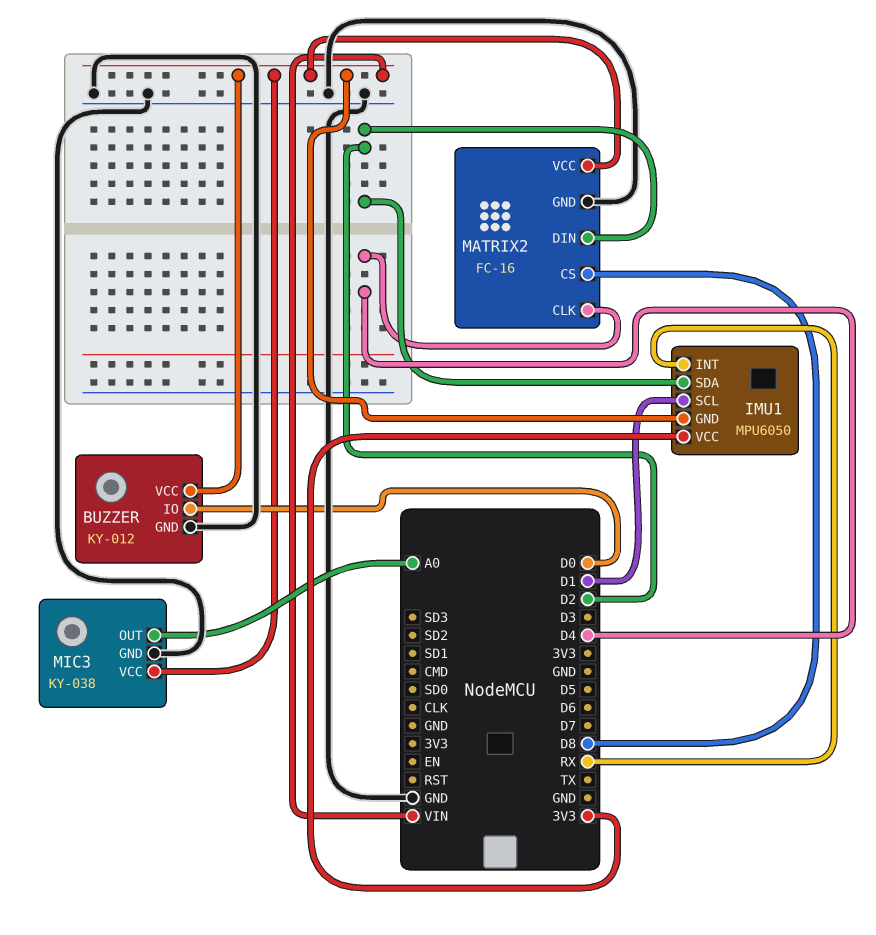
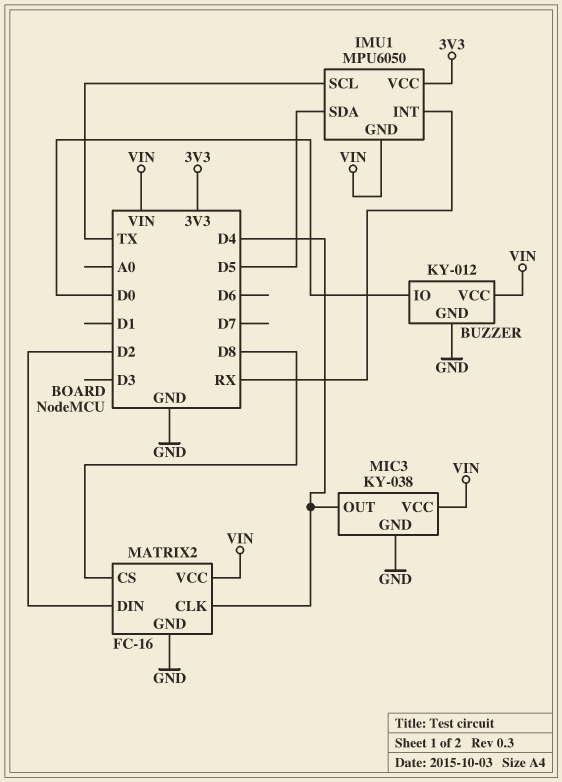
IMU1 pin SCL: D1 -> TX
IMU1 pin SDA: D2 -> D5
MIC3 pin OUT: A0 -> D4

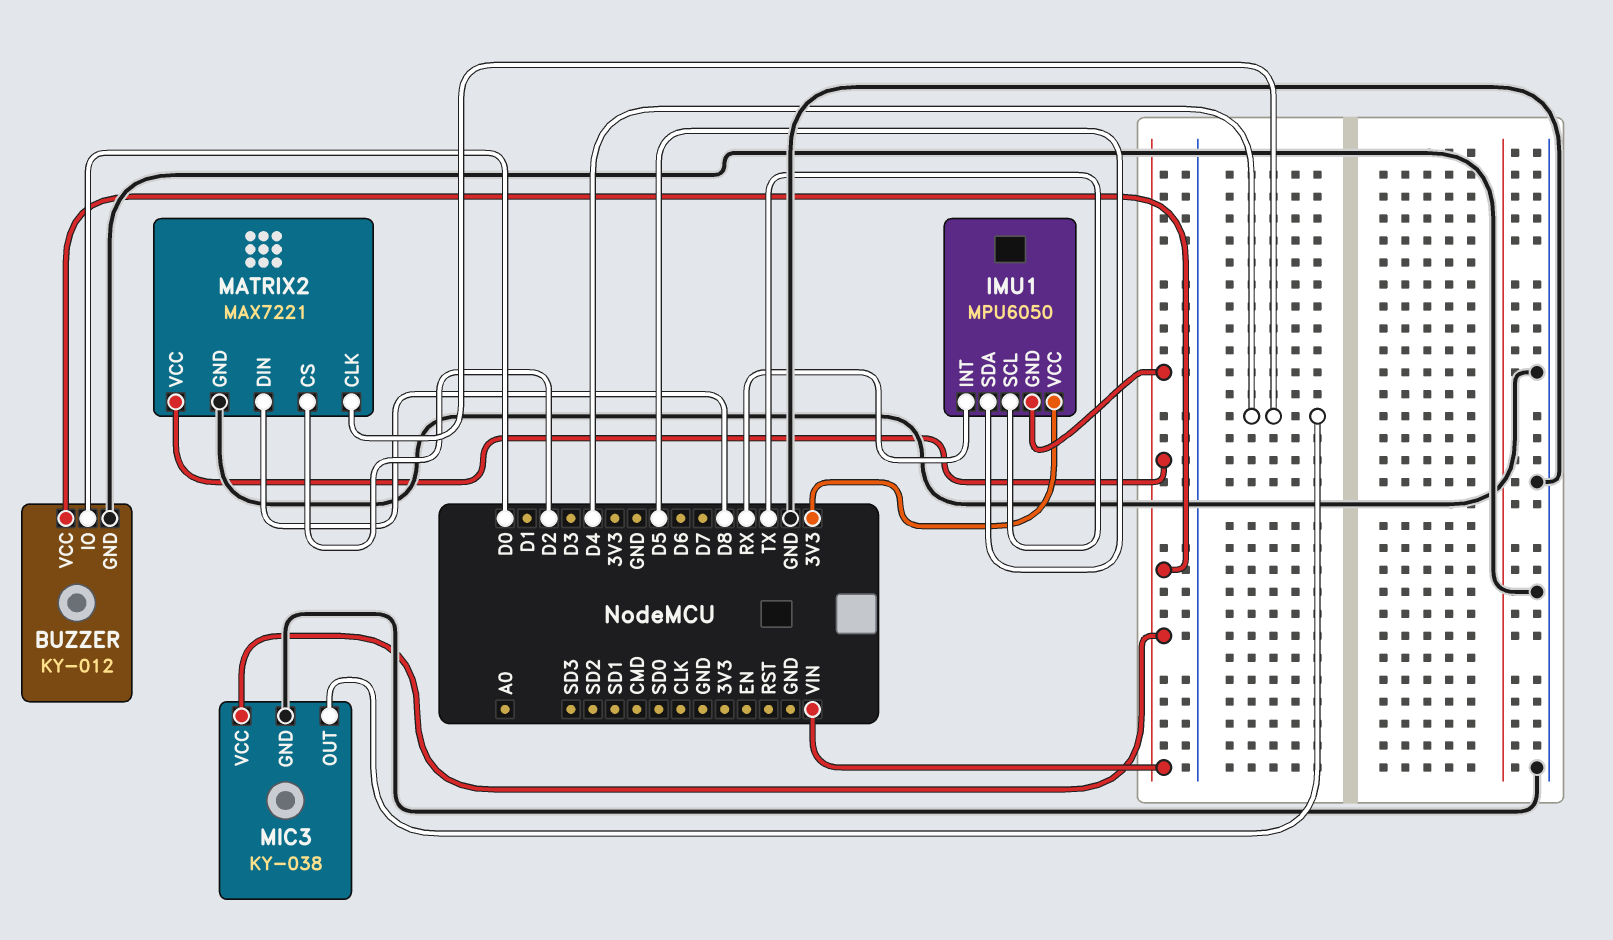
MATRIX2: FC-16 -> MAX7221
MATRIX2 pin CS: D8 -> D2
MATRIX2 pin DIN: D2 -> D8

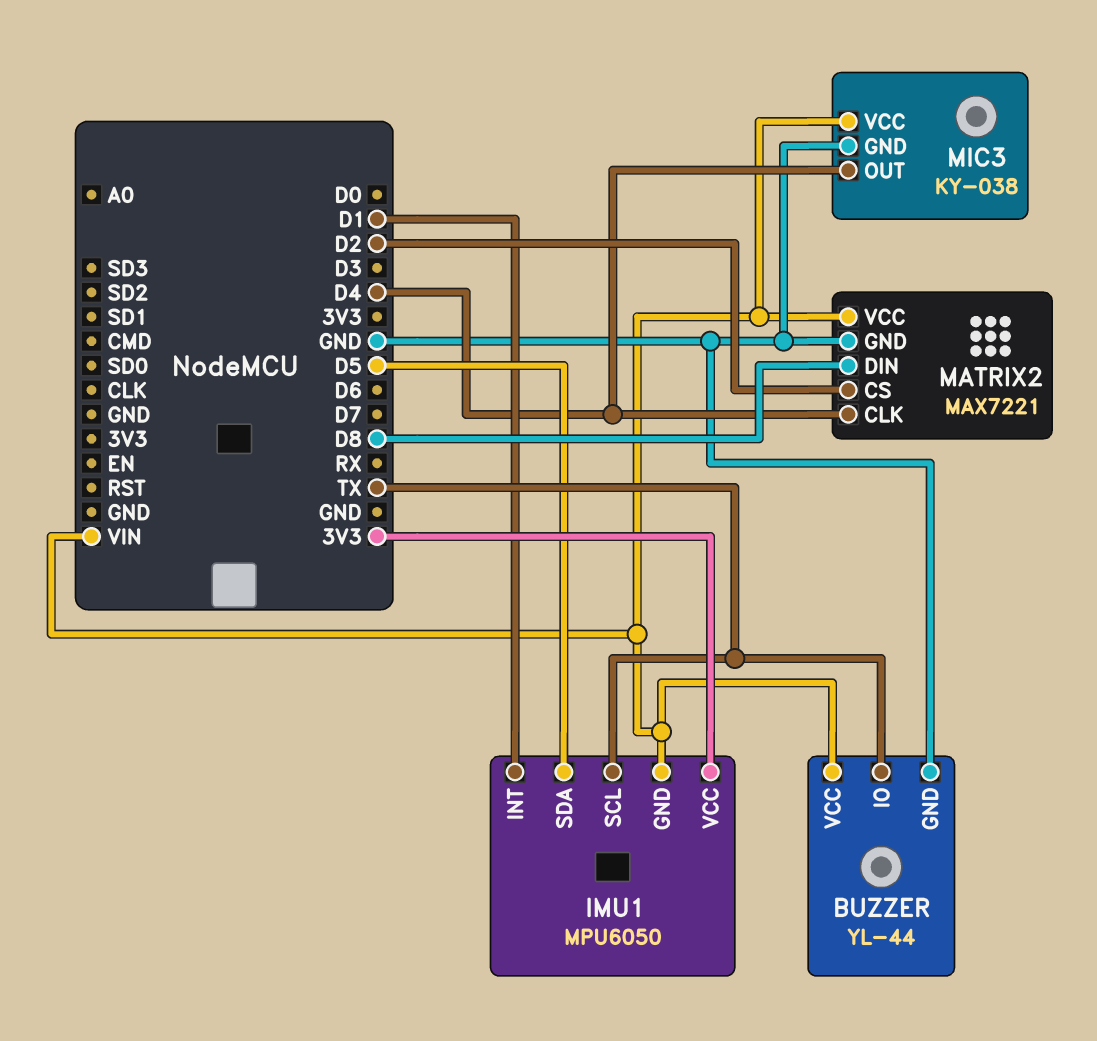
BUZZER: KY-012 -> YL-44
BUZZER pin IO: D0 -> TX
IMU1 pin INT: RX -> D1

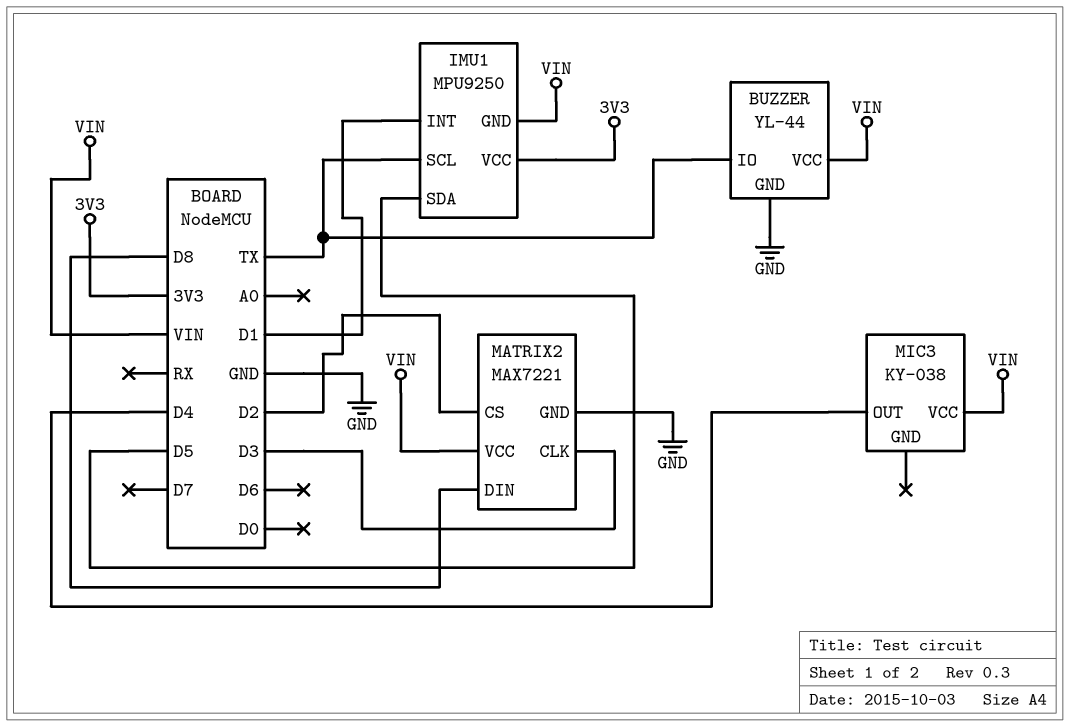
IMU1: MPU6050 -> MPU9250
MATRIX2 pin CLK: D4 -> D3
MIC3 pin GND: GND -> none

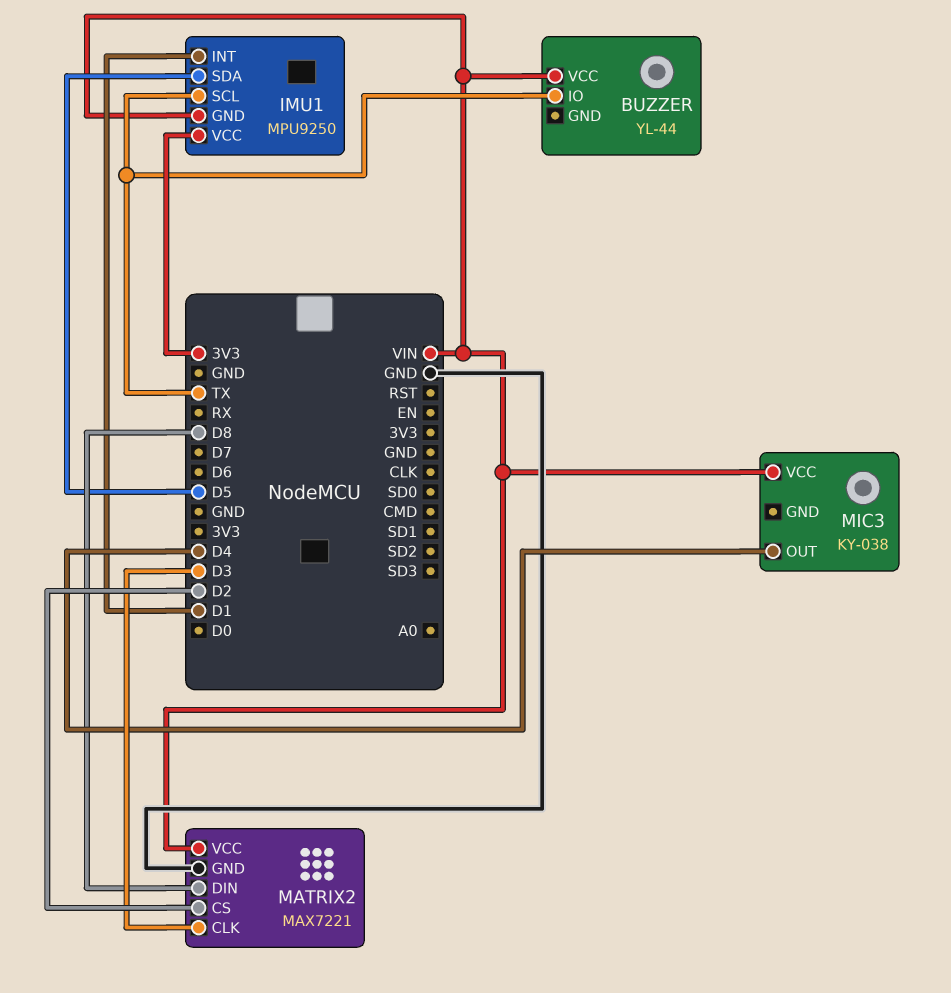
BUZZER pin GND: GND -> none

